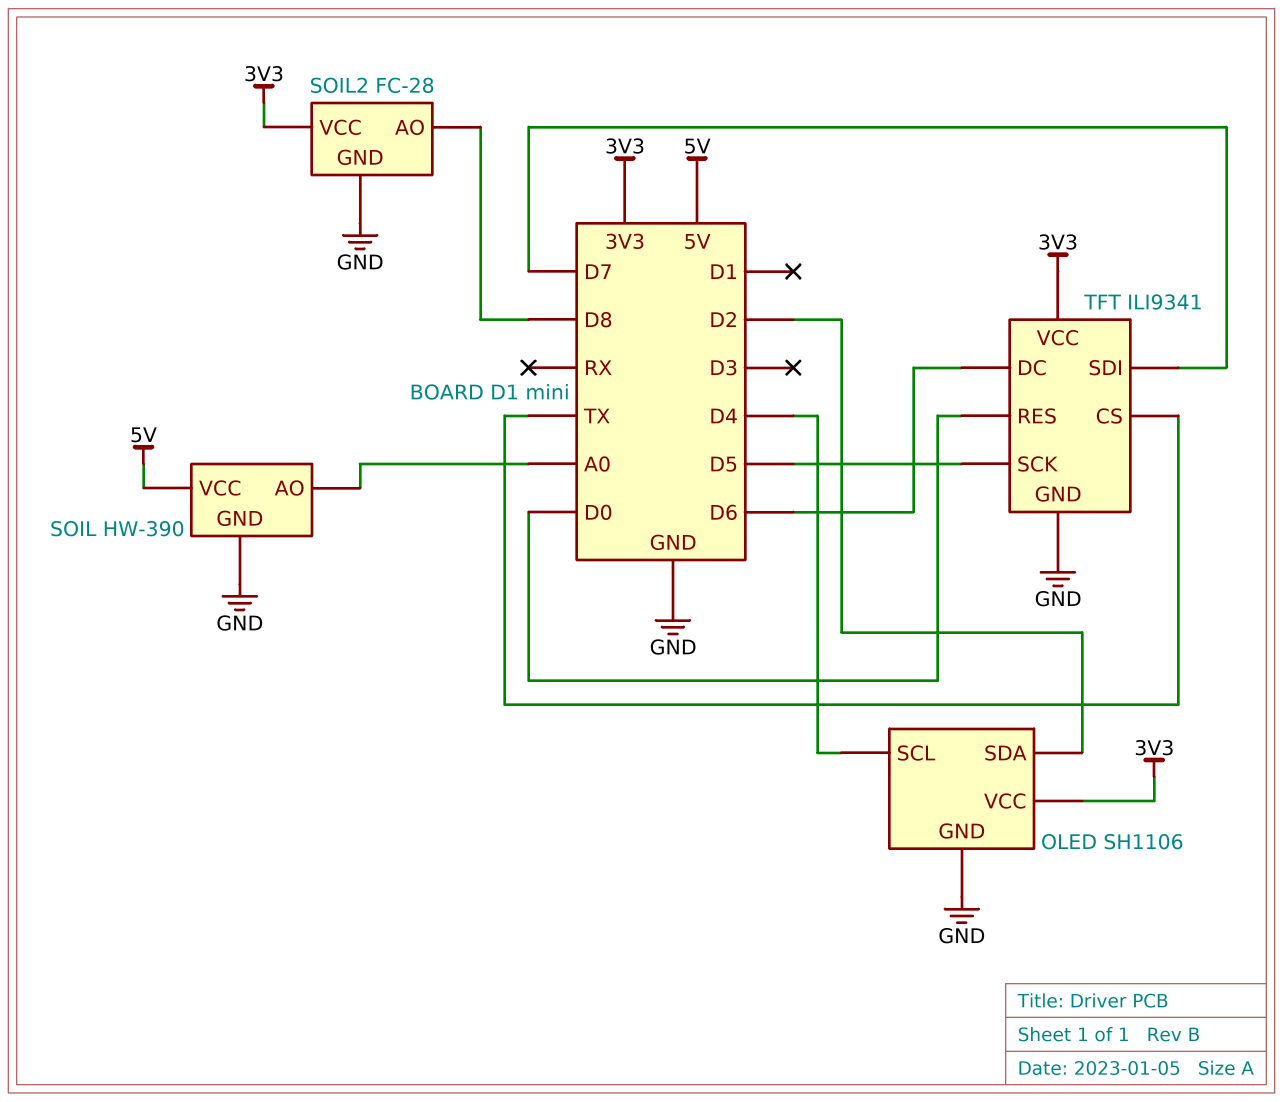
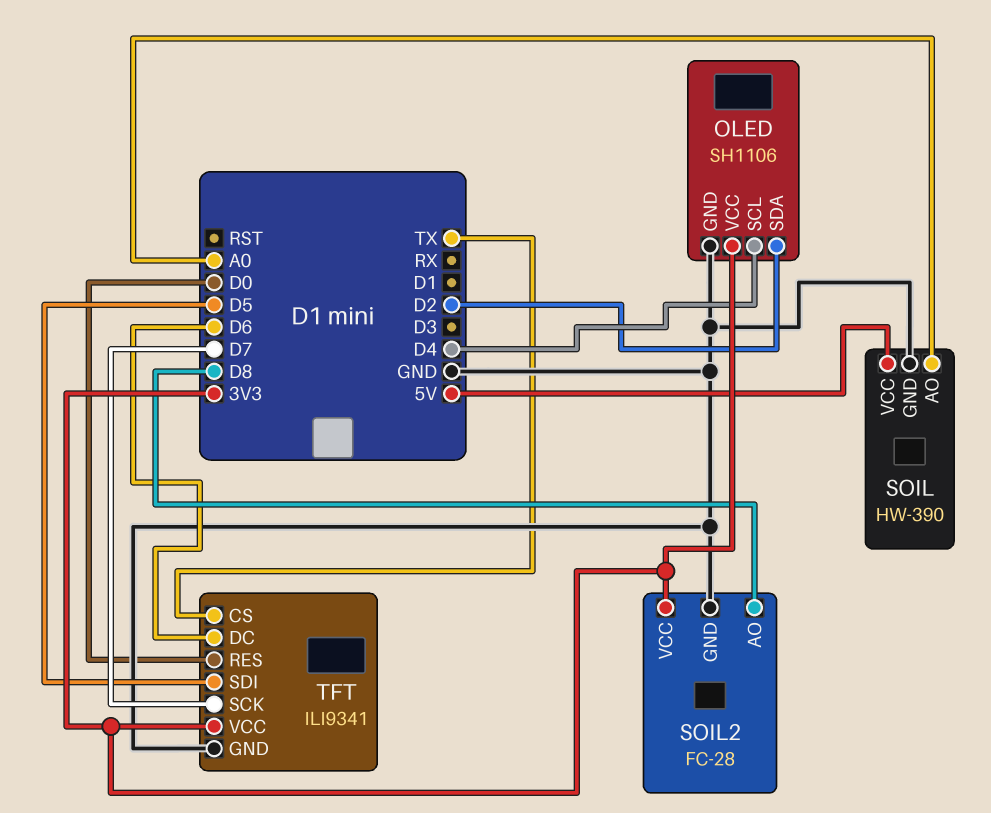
TFT pin SCK: D5 -> D7
TFT pin SDI: D7 -> D5

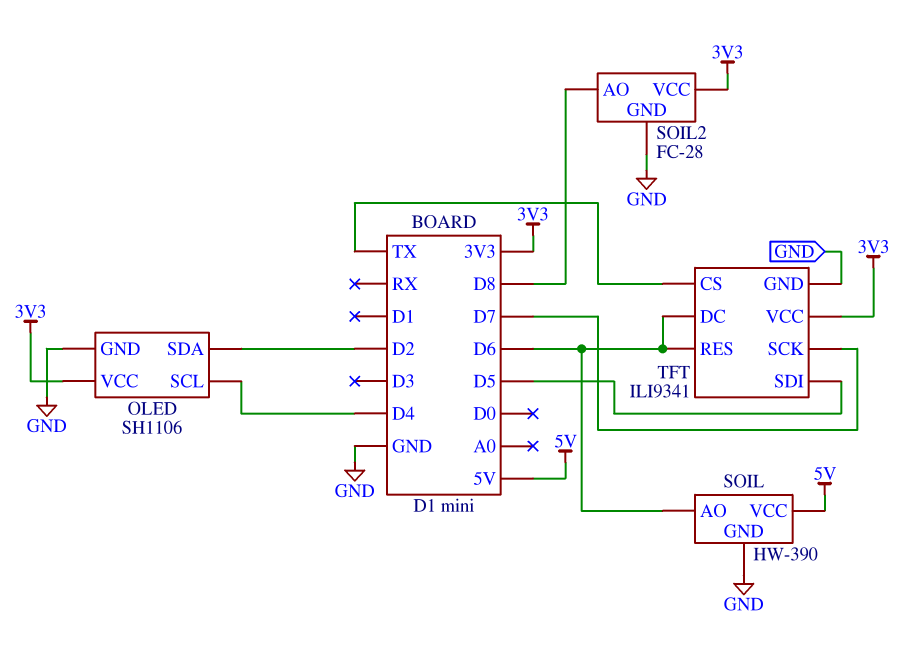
SOIL pin AO: A0 -> D6
TFT pin RES: D0 -> D6

